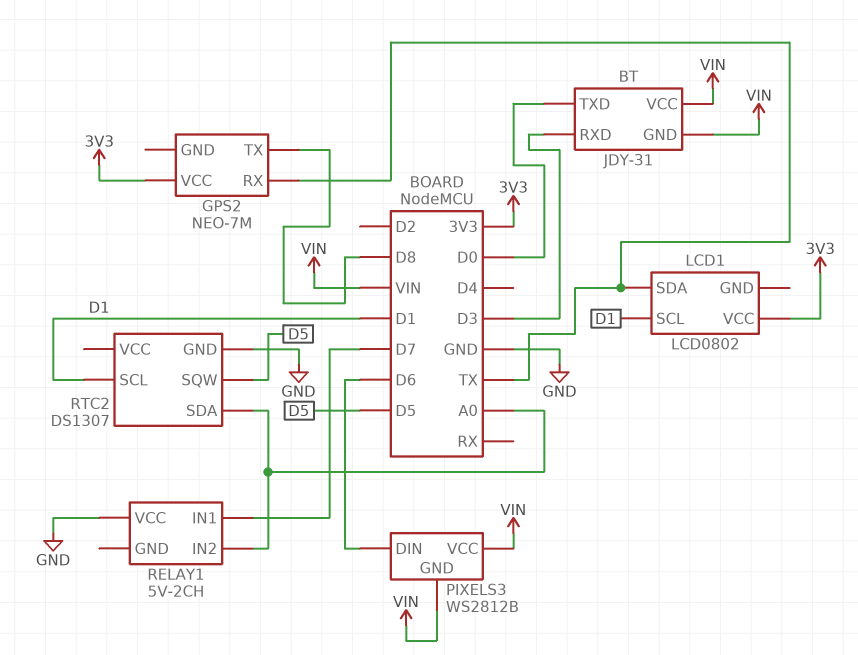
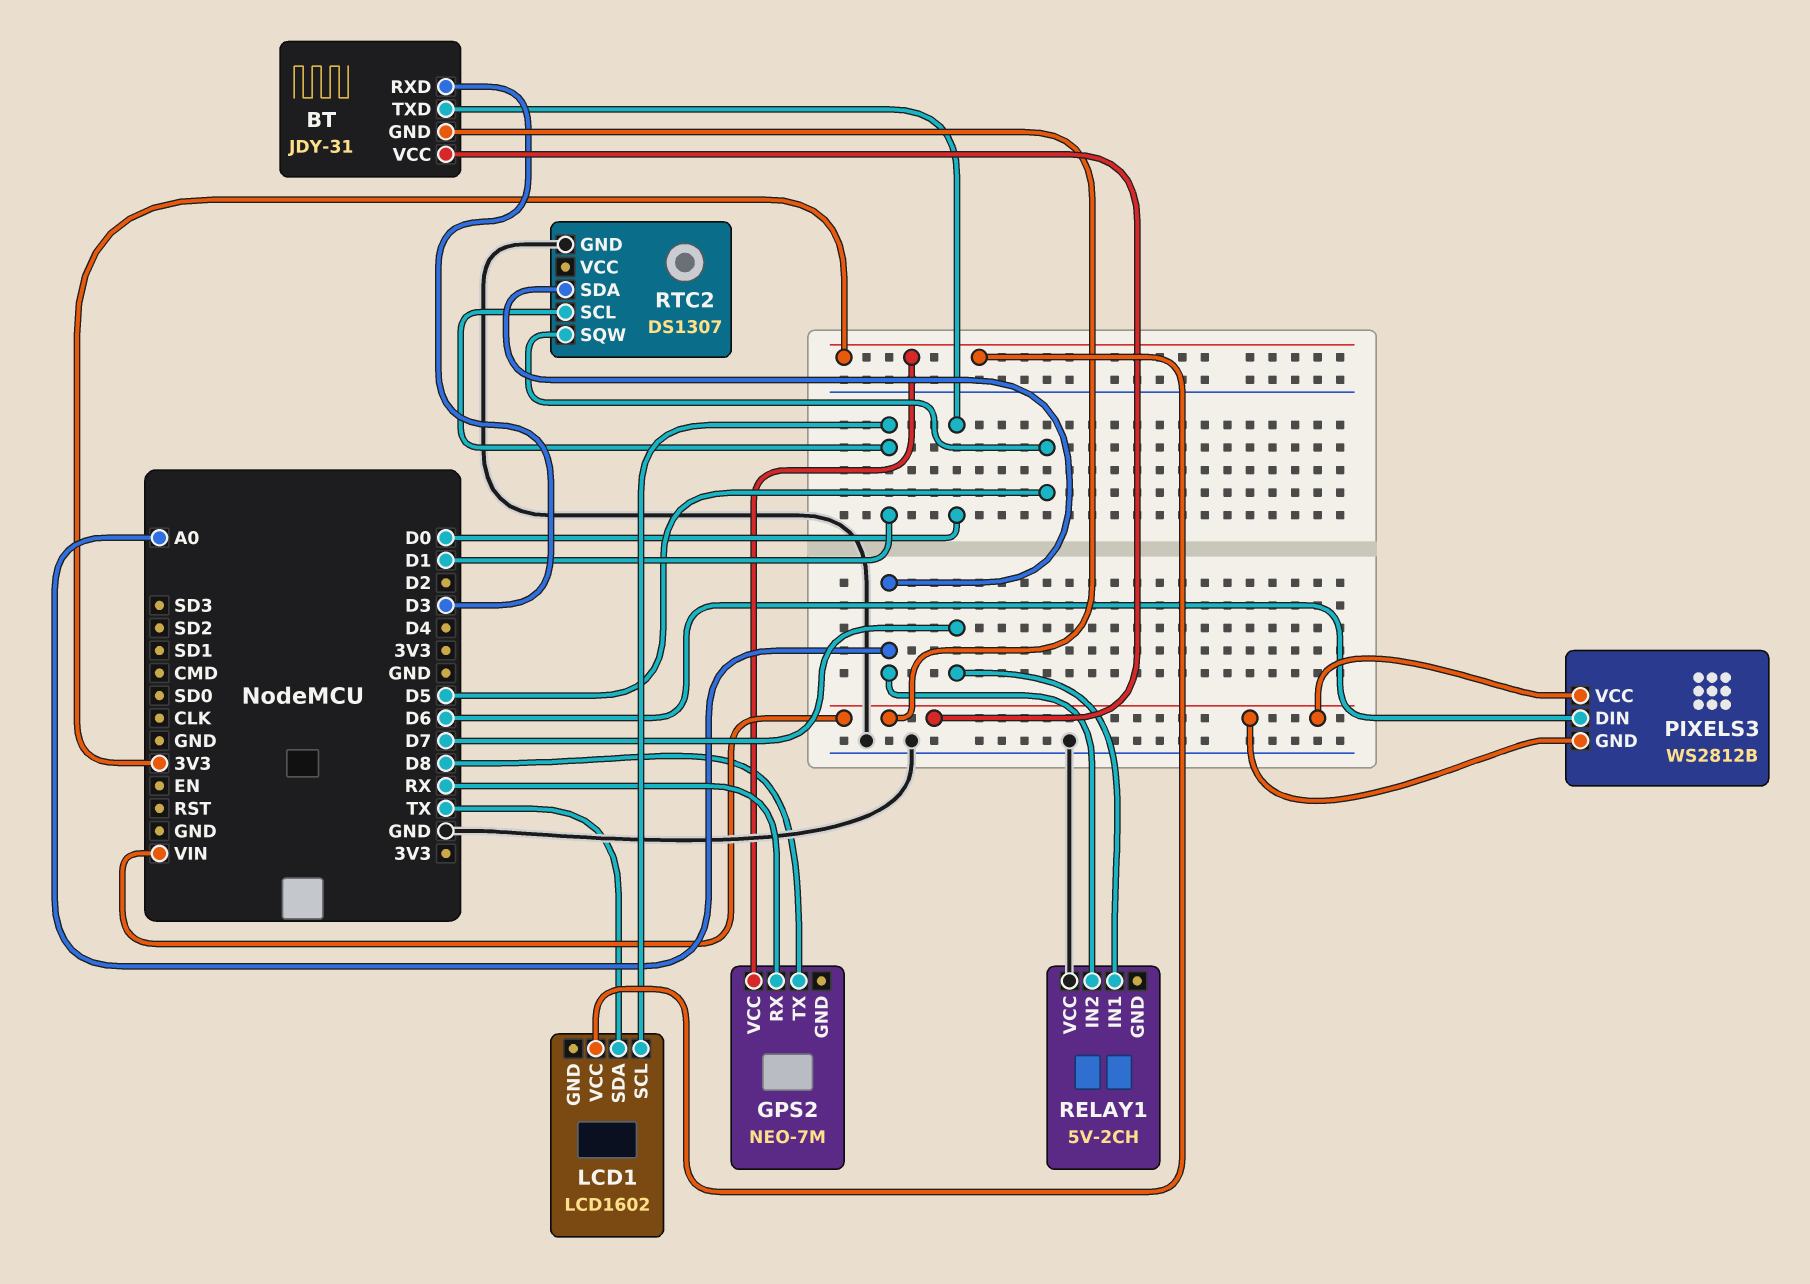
GPS2 pin RX: TX -> RX
LCD1: LCD0802 -> LCD1602

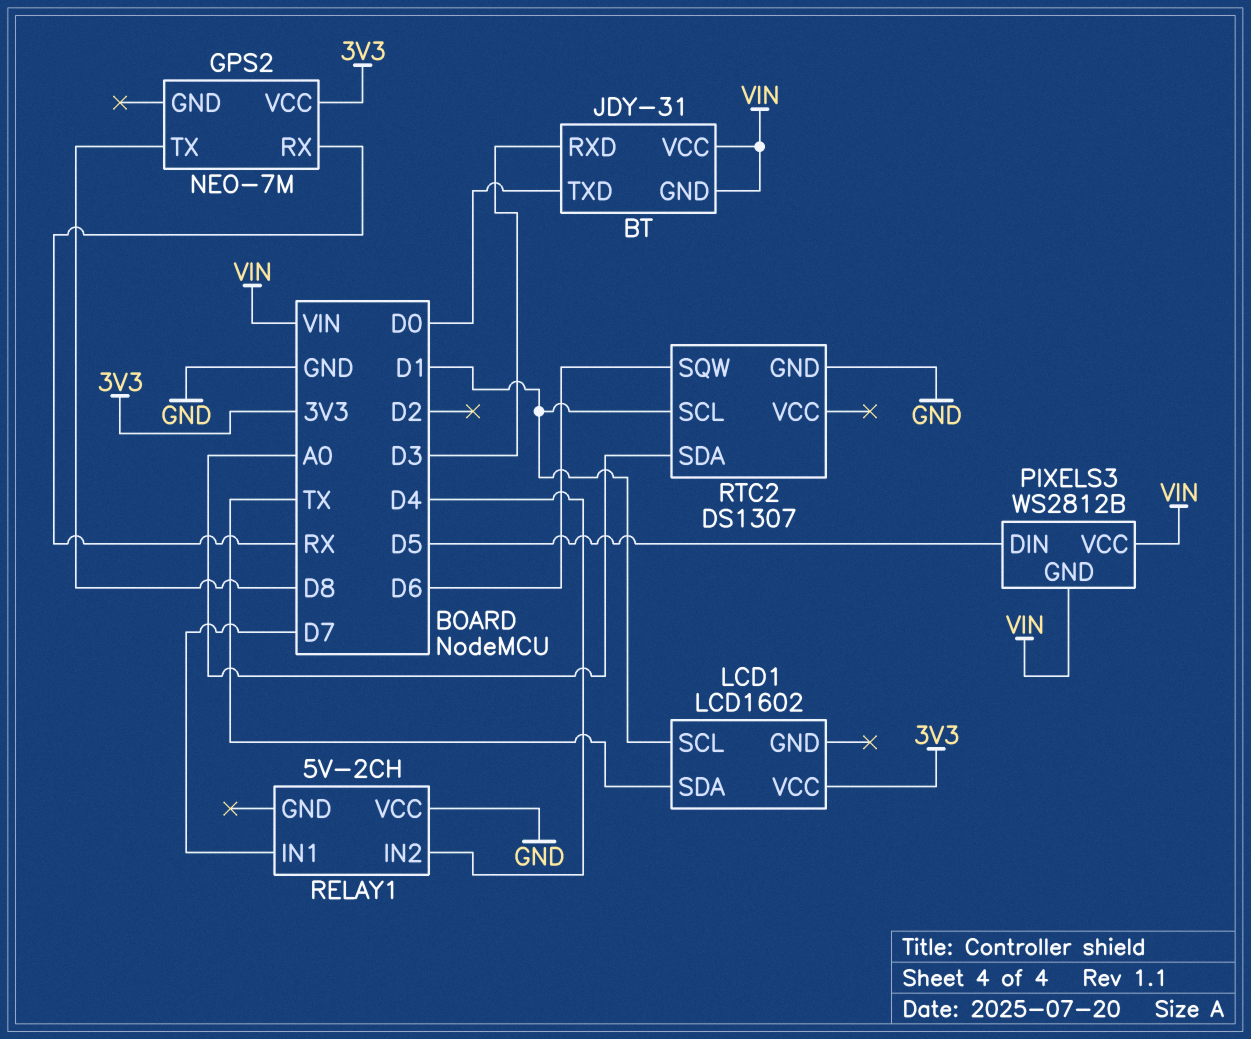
PIXELS3 pin DIN: D6 -> D5
RELAY1 pin IN2: A0 -> D4
RTC2 pin SQW: D5 -> D6

